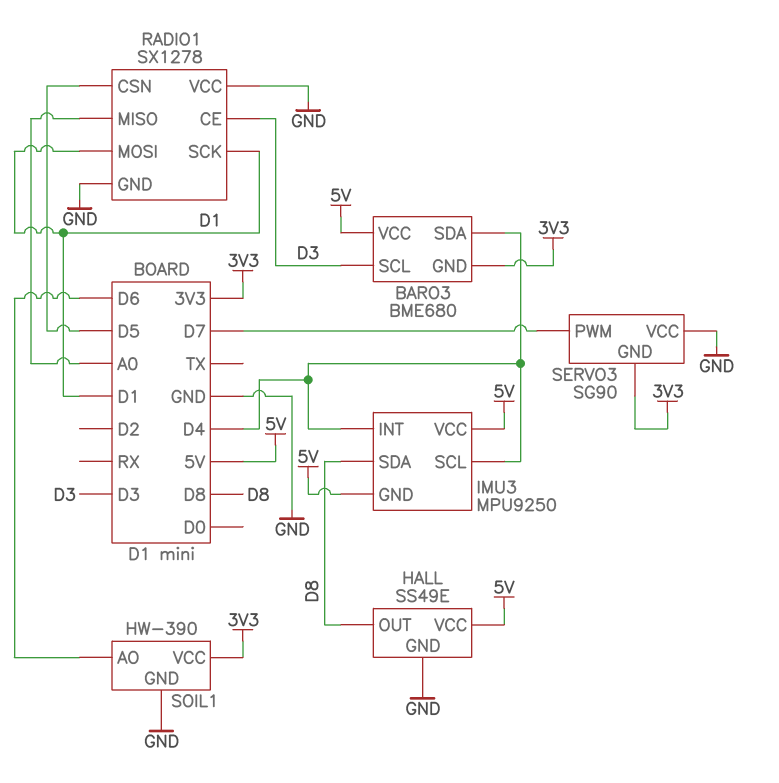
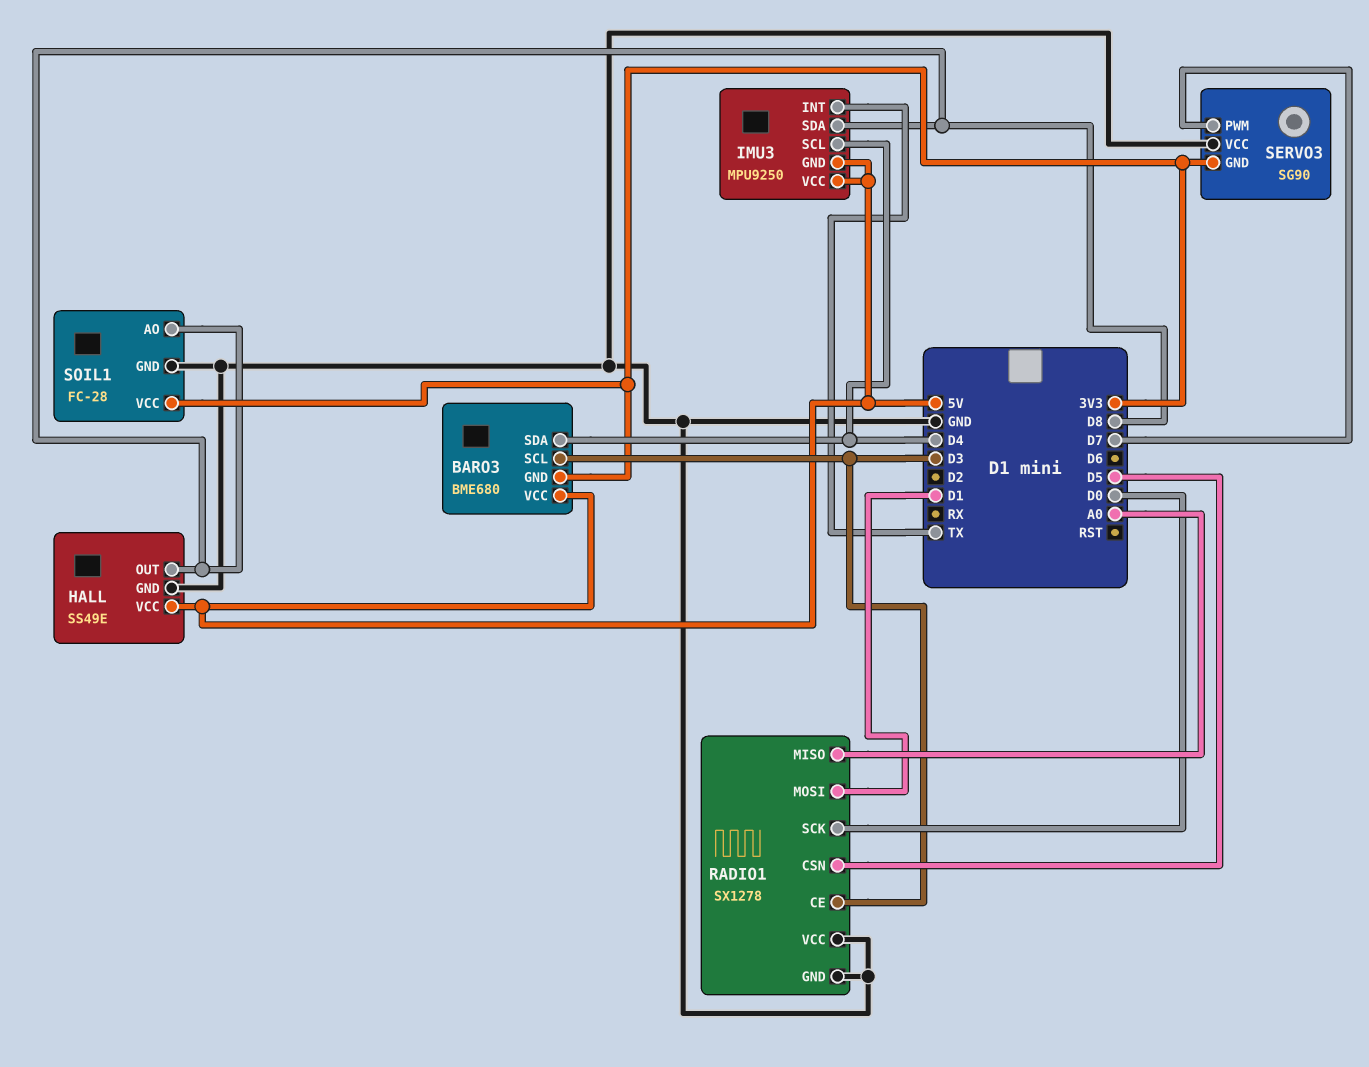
IMU3 pin INT: D4 -> TX
RADIO1 pin SCK: D1 -> D0
SOIL1: HW-390 -> FC-28
SOIL1 pin AO: D6 -> D8

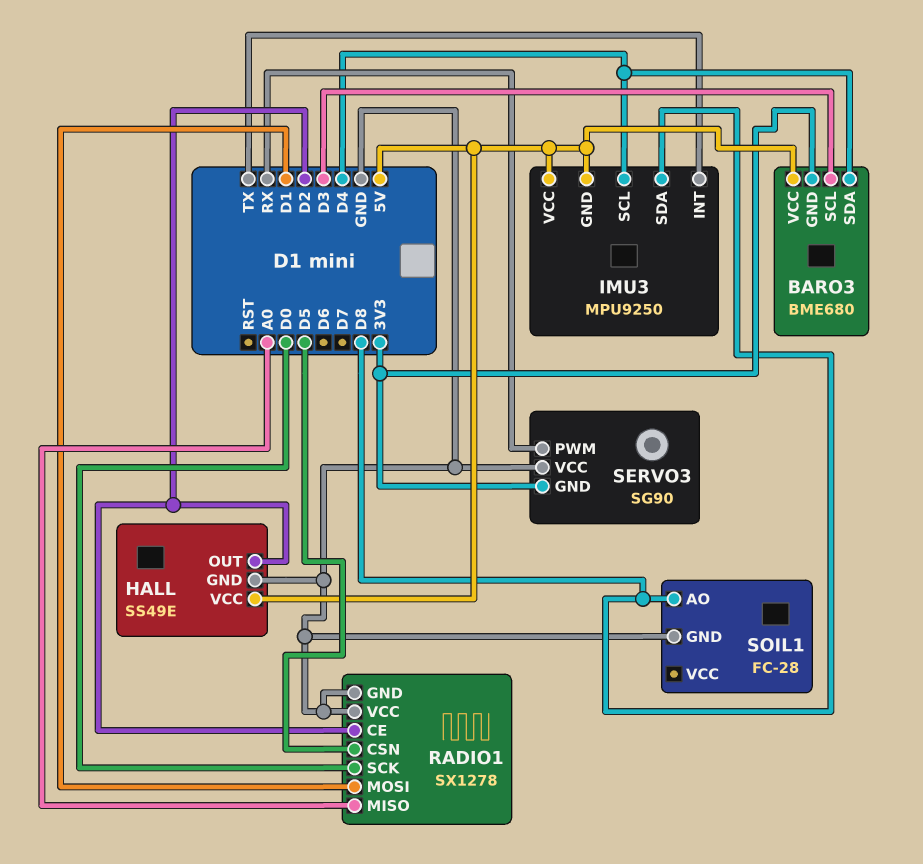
HALL pin OUT: D8 -> D2
RADIO1 pin CE: D3 -> D2
SERVO3 pin PWM: D7 -> RX
SOIL1 pin VCC: 3V3 -> none

